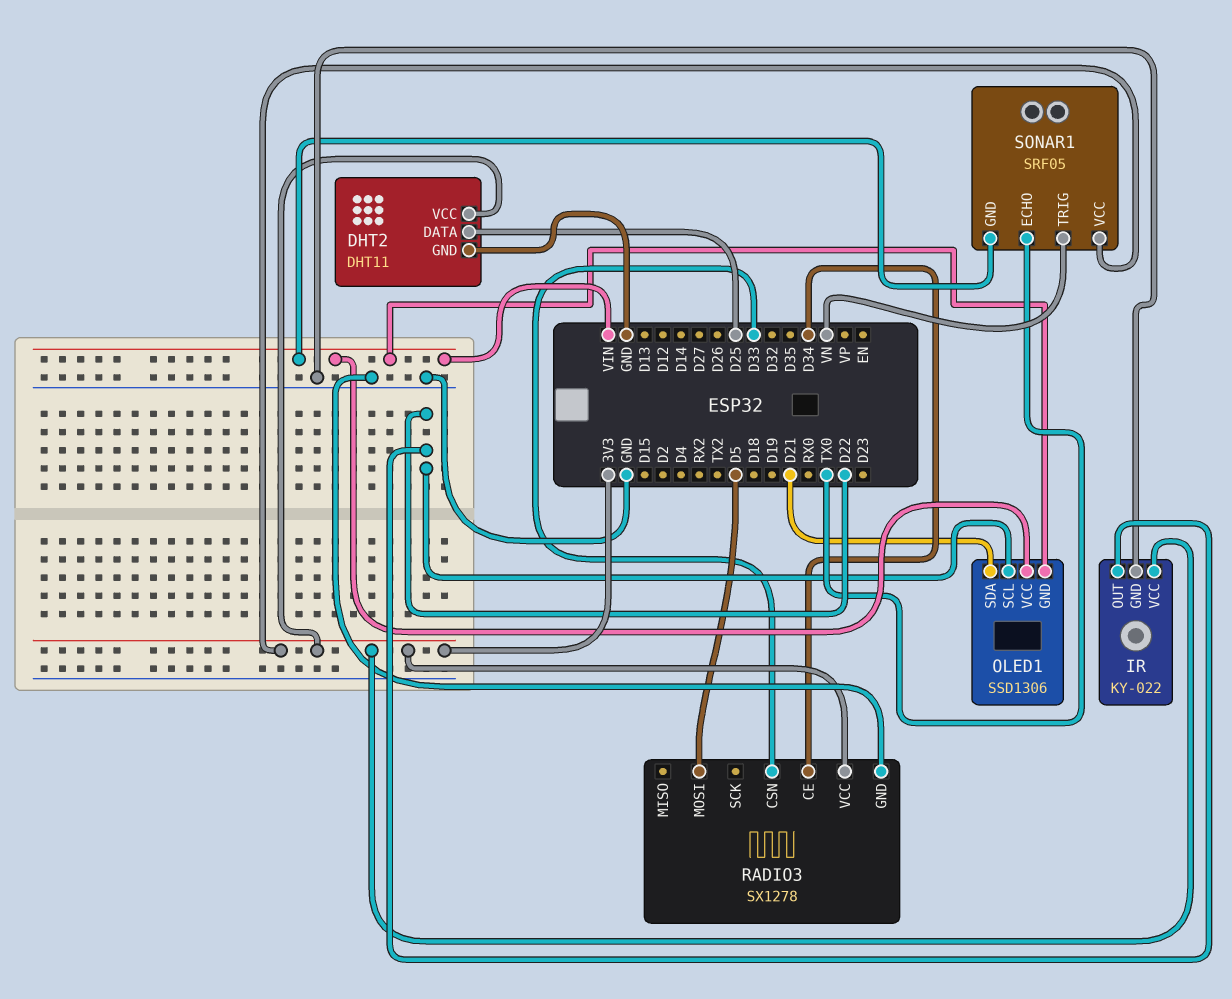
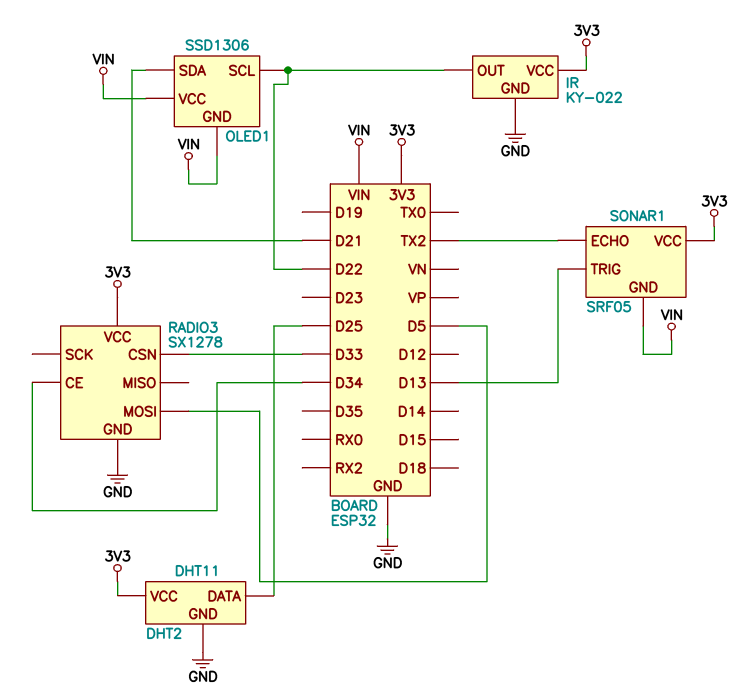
SONAR1 pin ECHO: TX0 -> TX2
SONAR1 pin TRIG: VN -> D13

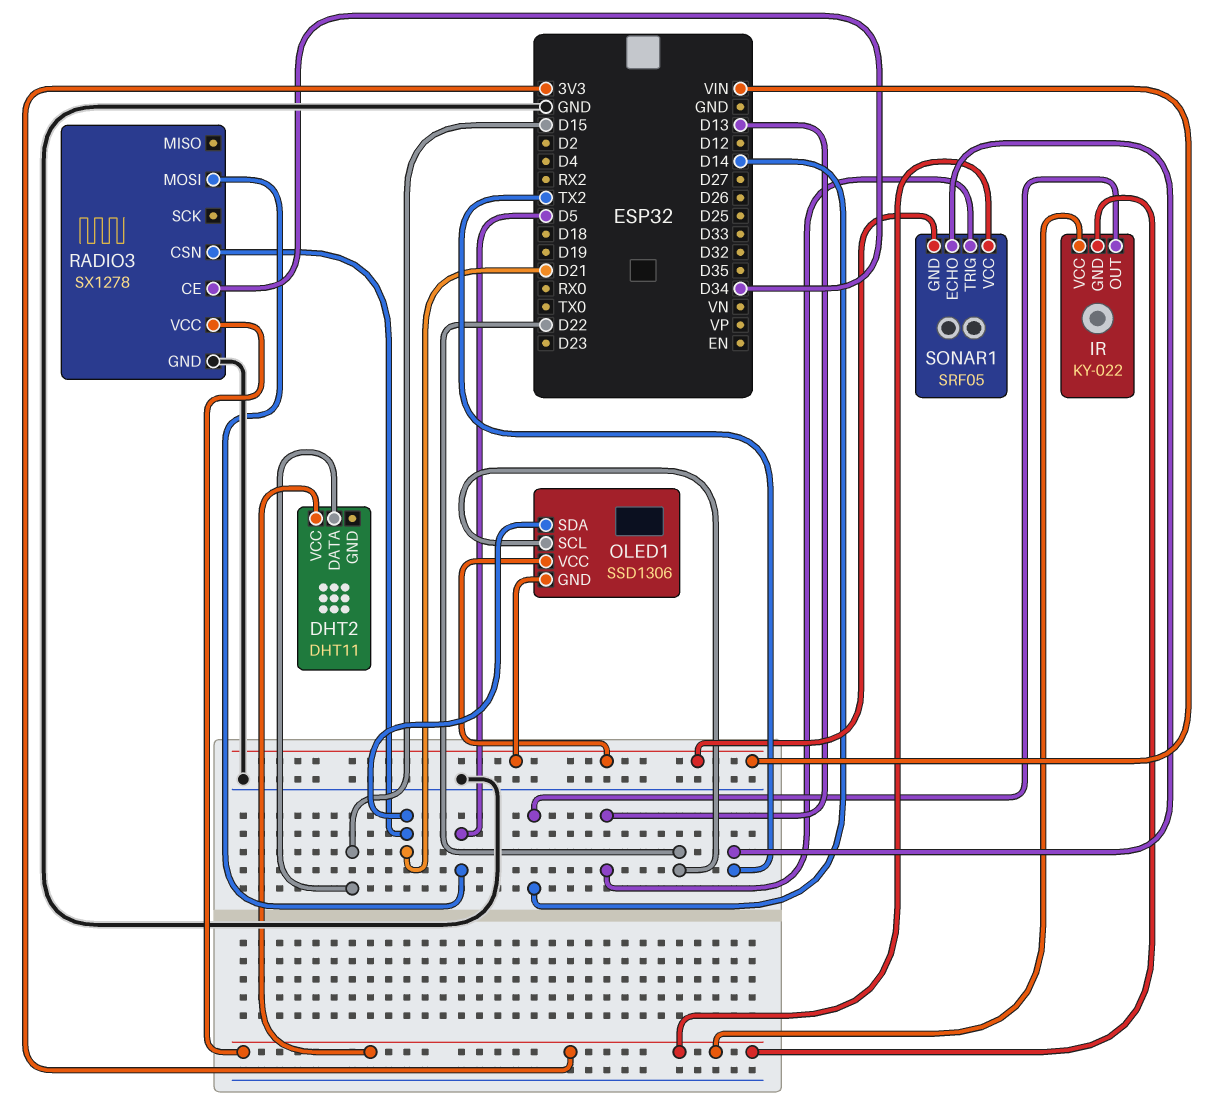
DHT2 pin DATA: D25 -> D15
DHT2 pin GND: GND -> none
IR pin GND: GND -> 3V3
IR pin OUT: D22 -> D14
RADIO3 pin CSN: D33 -> D21

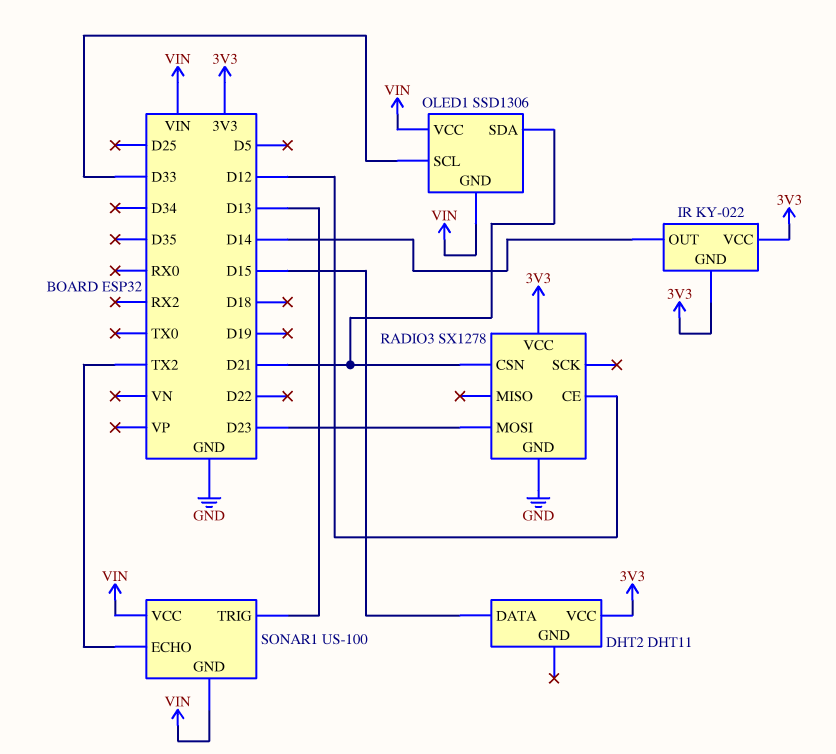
OLED1 pin SCL: D22 -> D33
RADIO3 pin CE: D34 -> D12
RADIO3 pin MOSI: D5 -> D23
SONAR1: SRF05 -> US-100
SONAR1 pin VCC: 3V3 -> VIN

